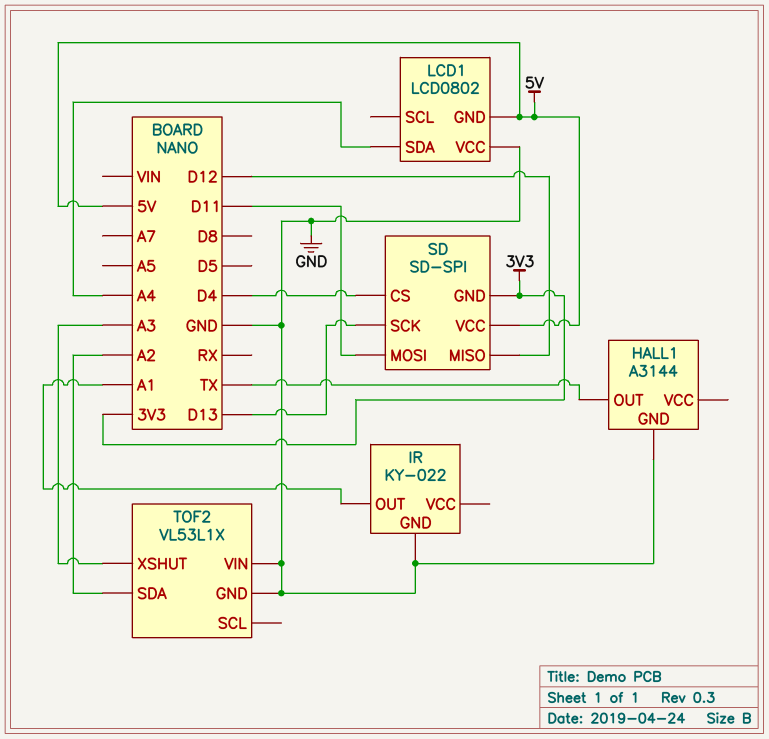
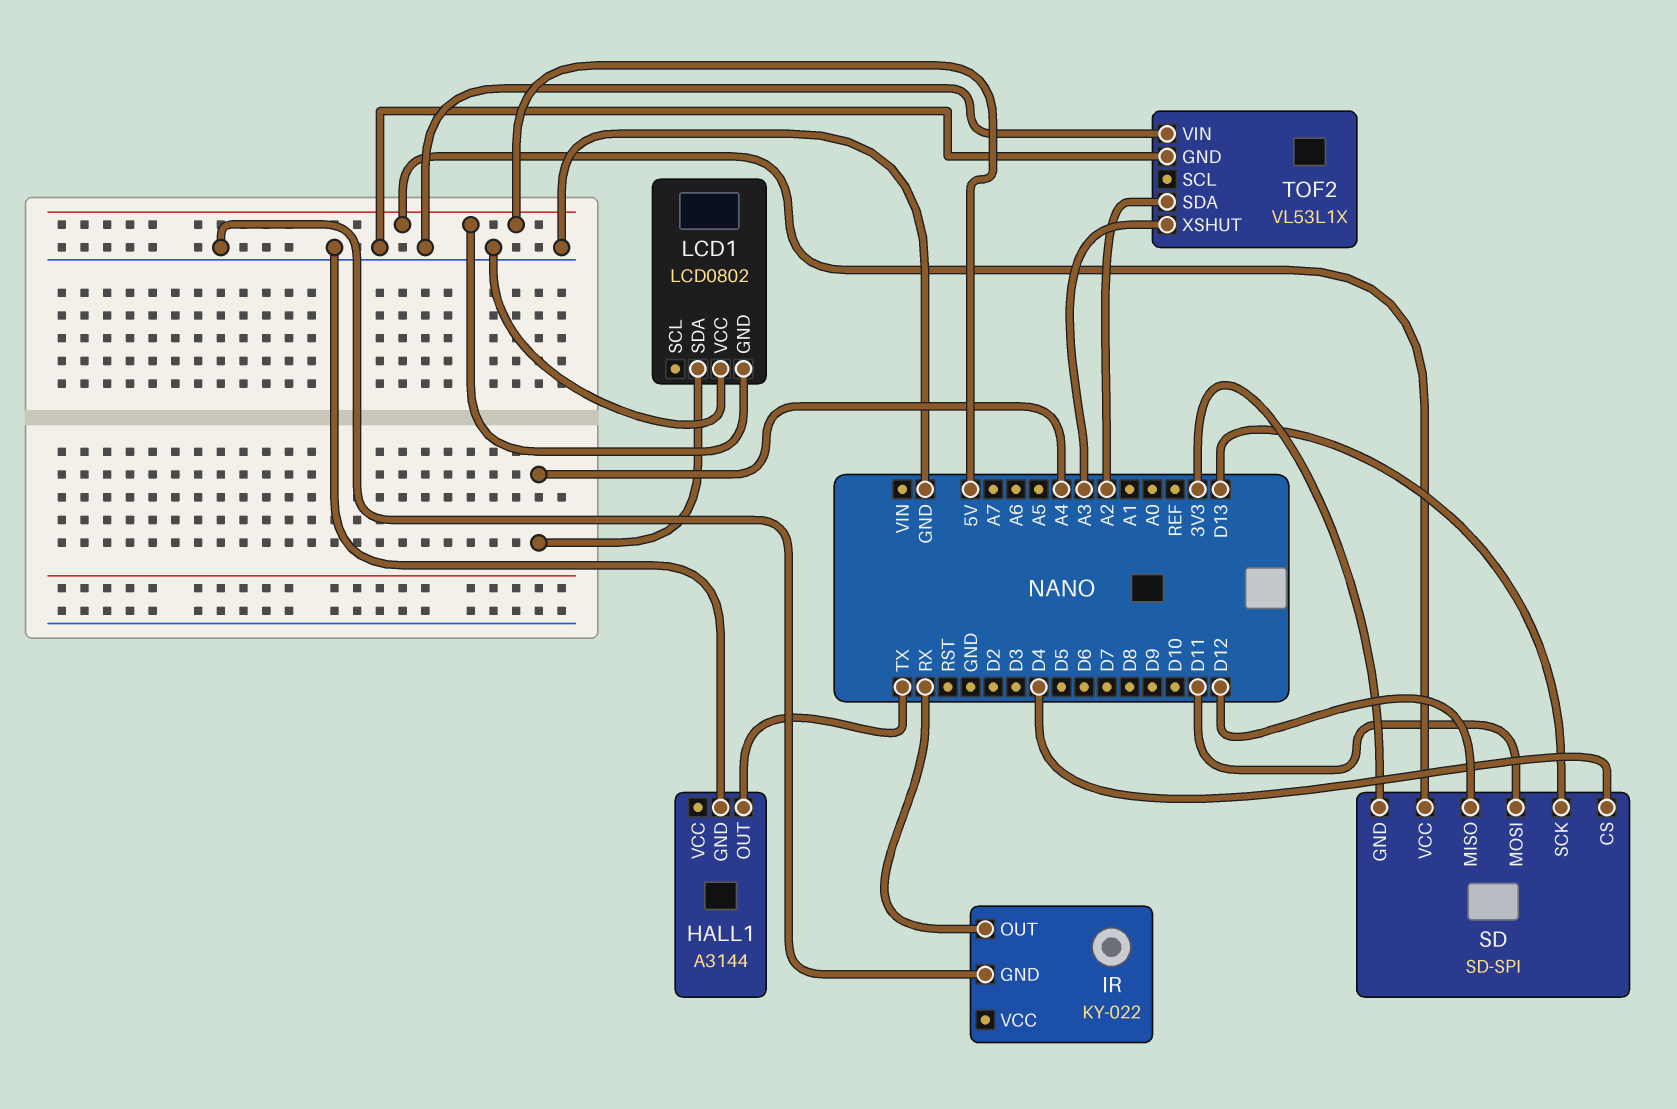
IR pin OUT: A1 -> RX

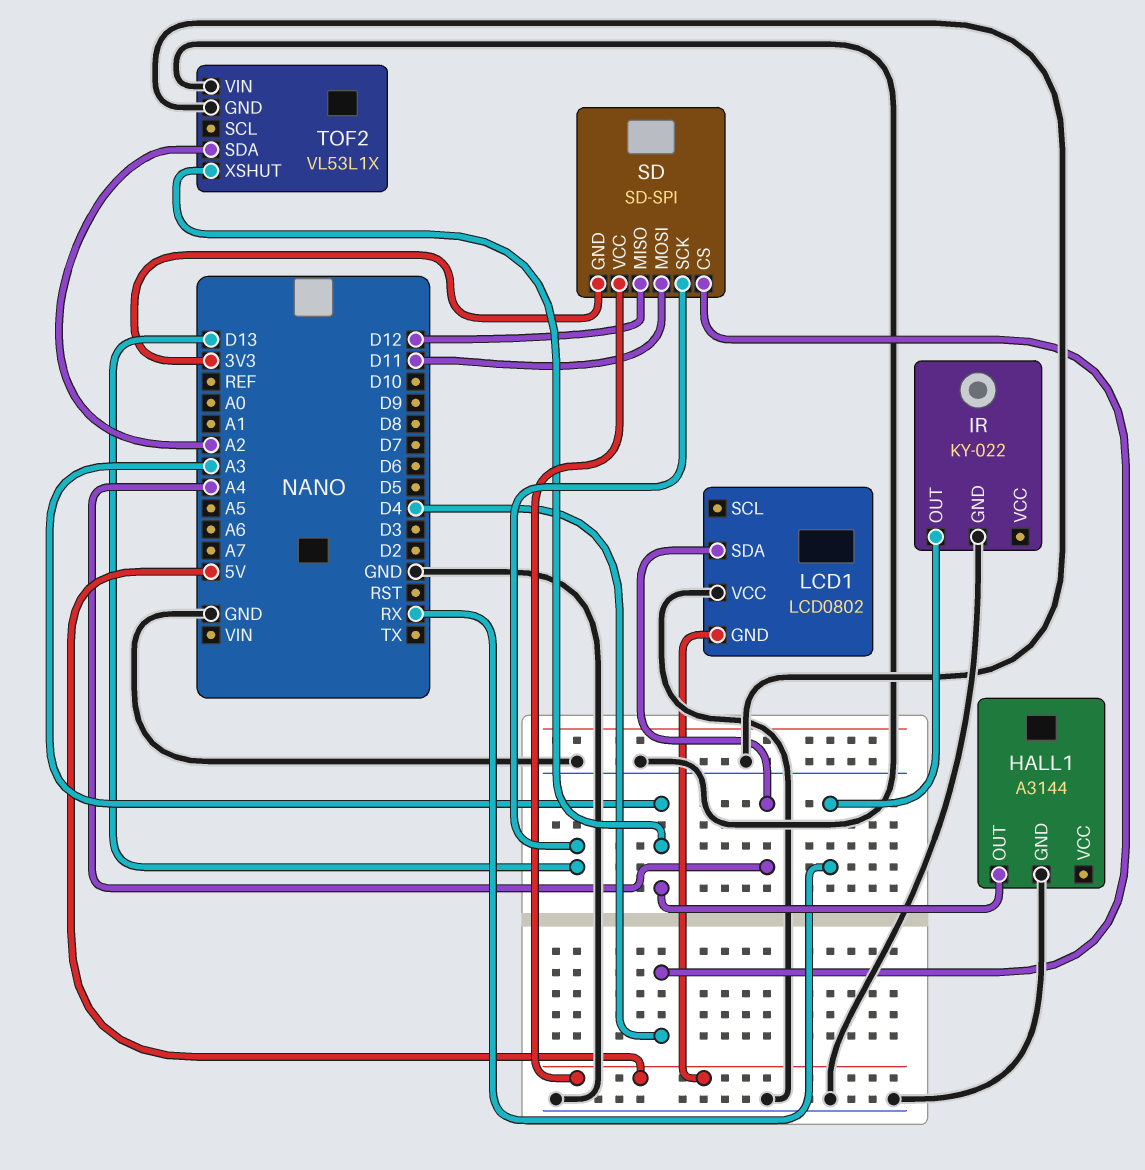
HALL1 pin OUT: TX -> A3

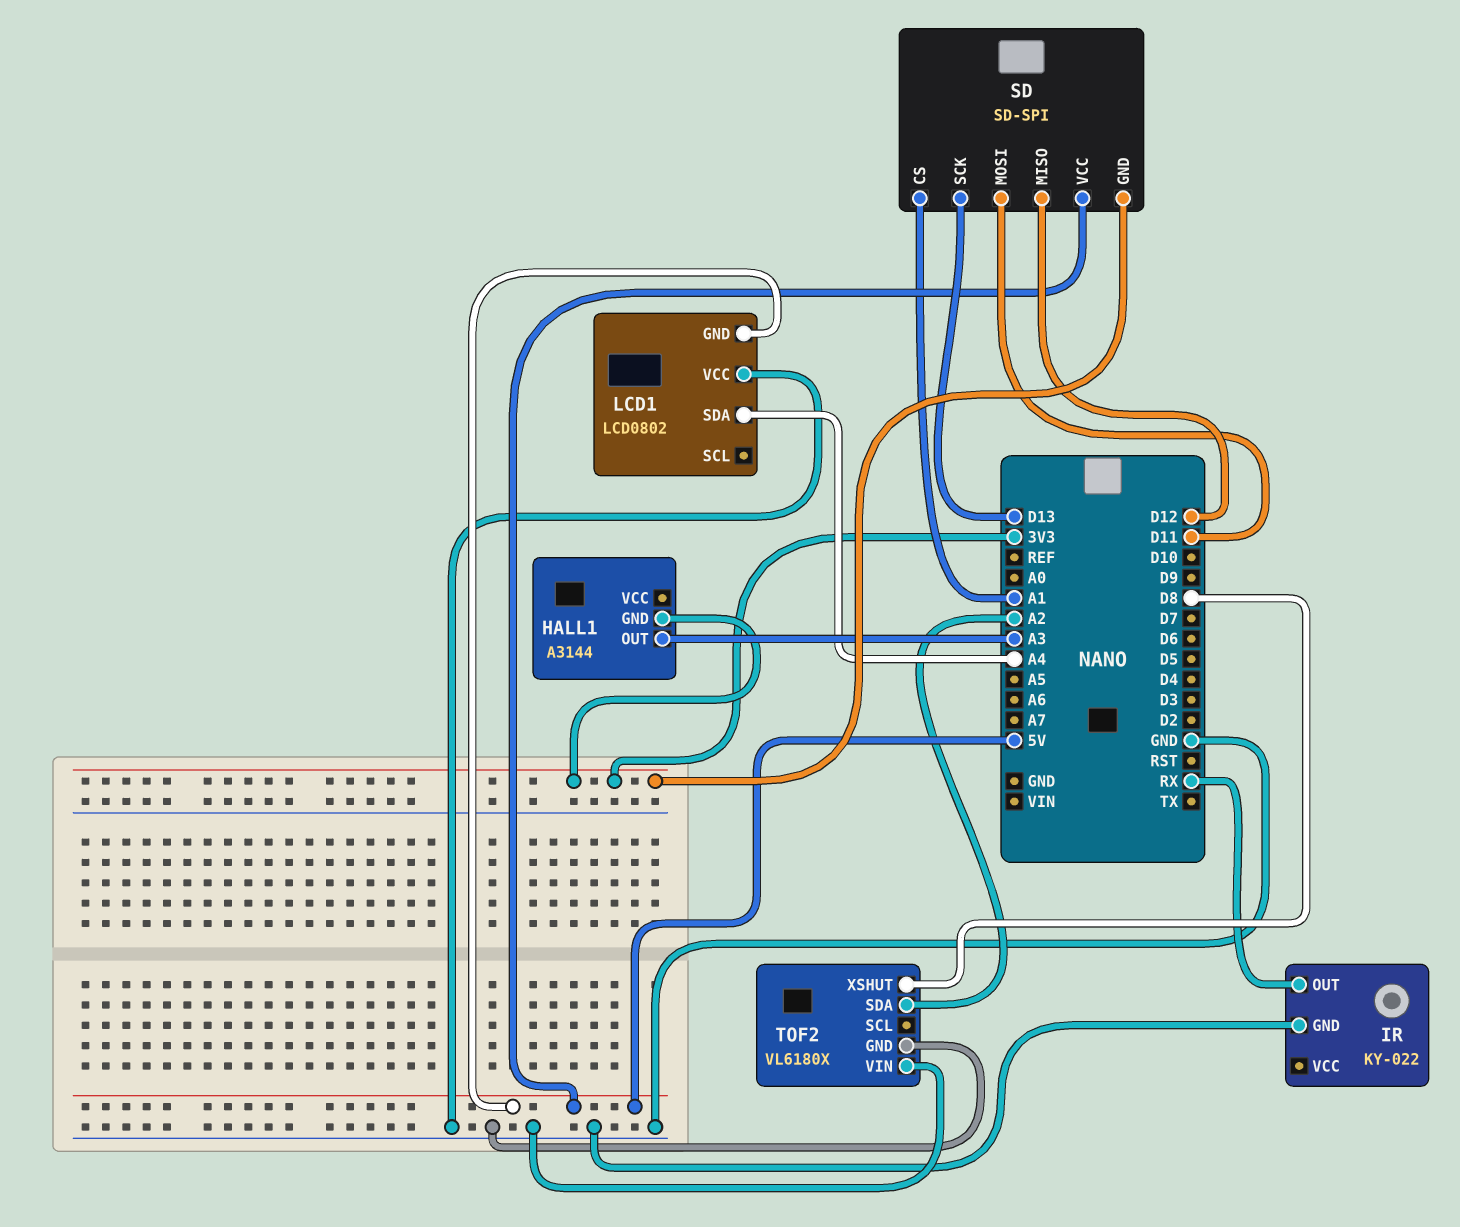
HALL1 pin GND: GND -> 3V3
SD pin CS: D4 -> A1
TOF2: VL53L1X -> VL6180X
TOF2 pin XSHUT: A3 -> D8

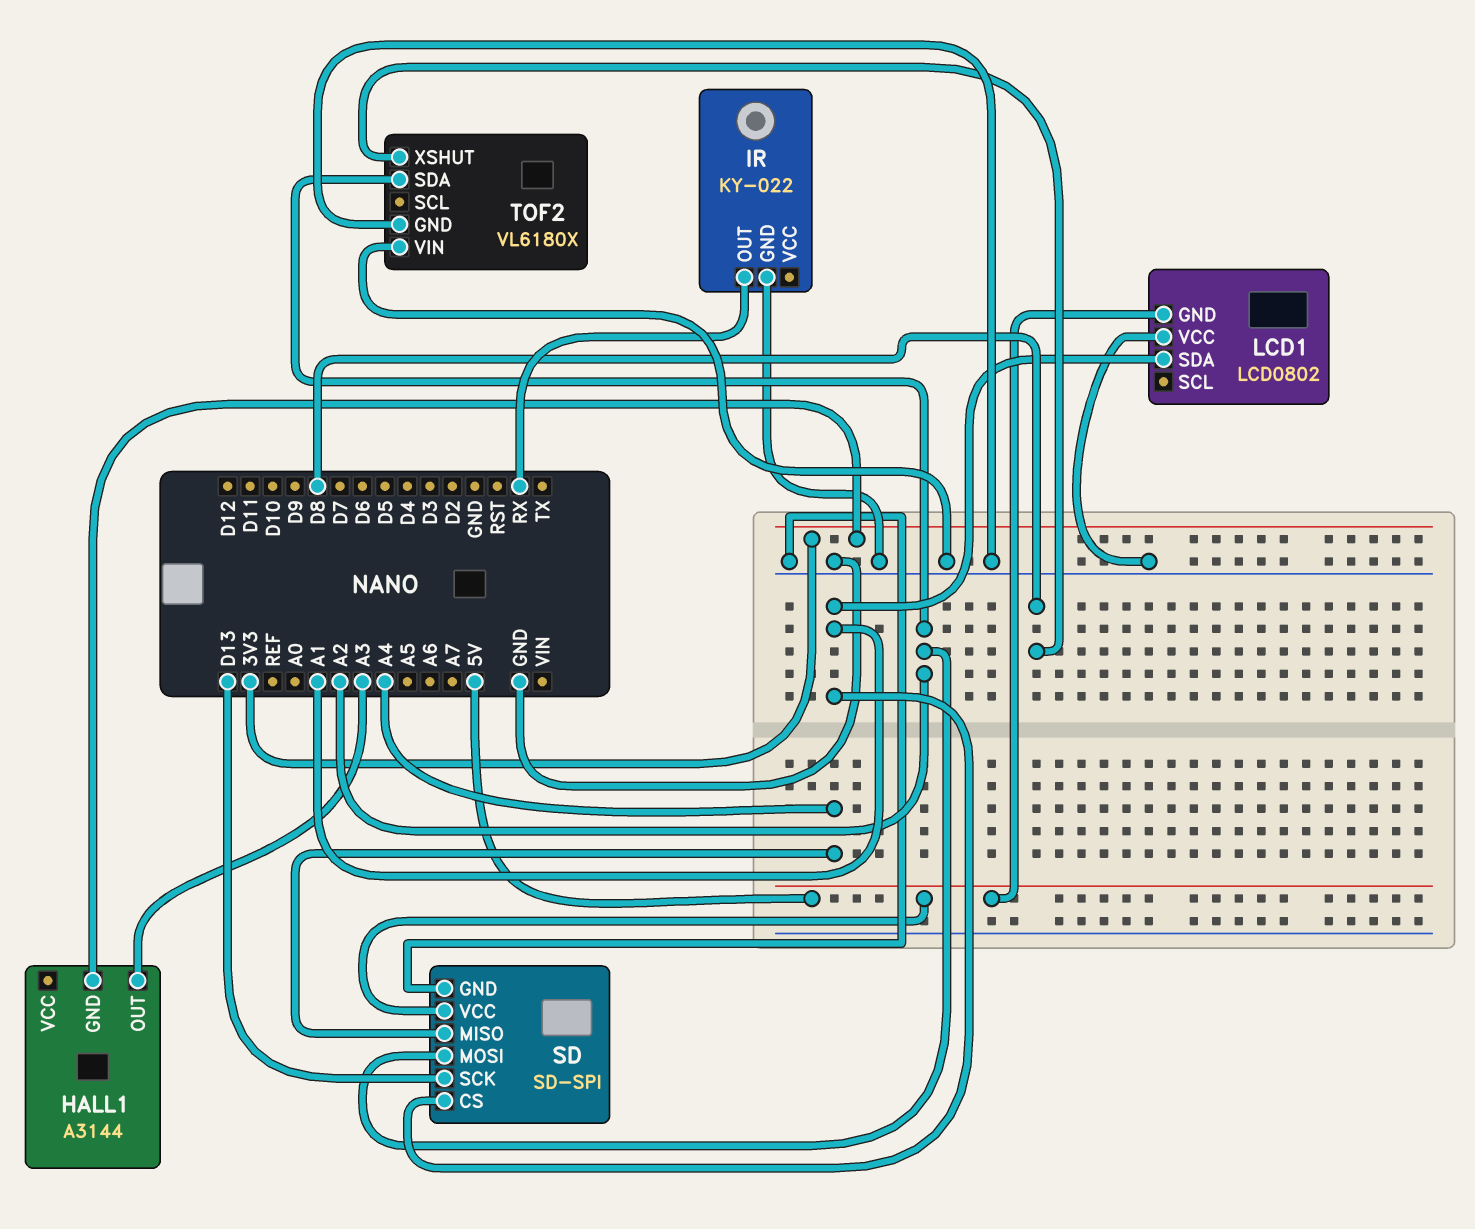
LCD1 pin SDA: A4 -> A1
SD pin GND: 3V3 -> GND
SD pin MISO: D12 -> A4
SD pin MOSI: D11 -> A2

